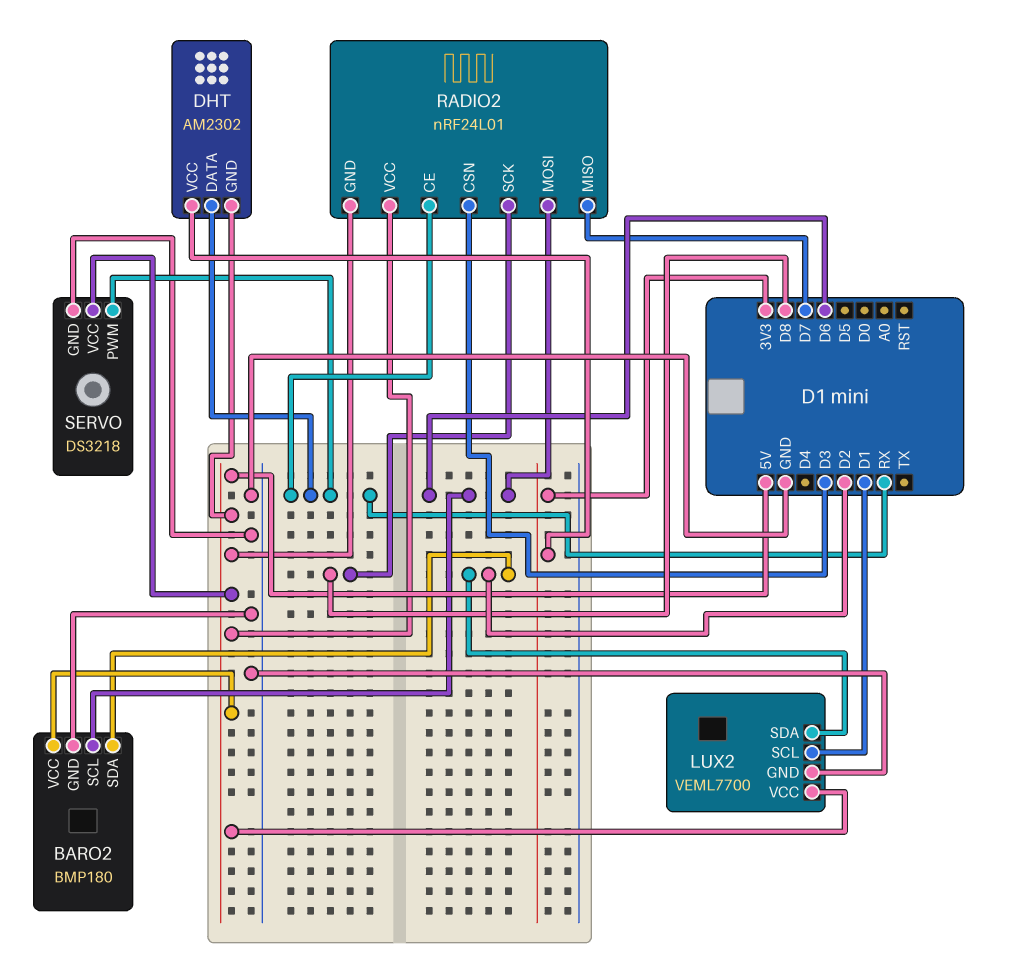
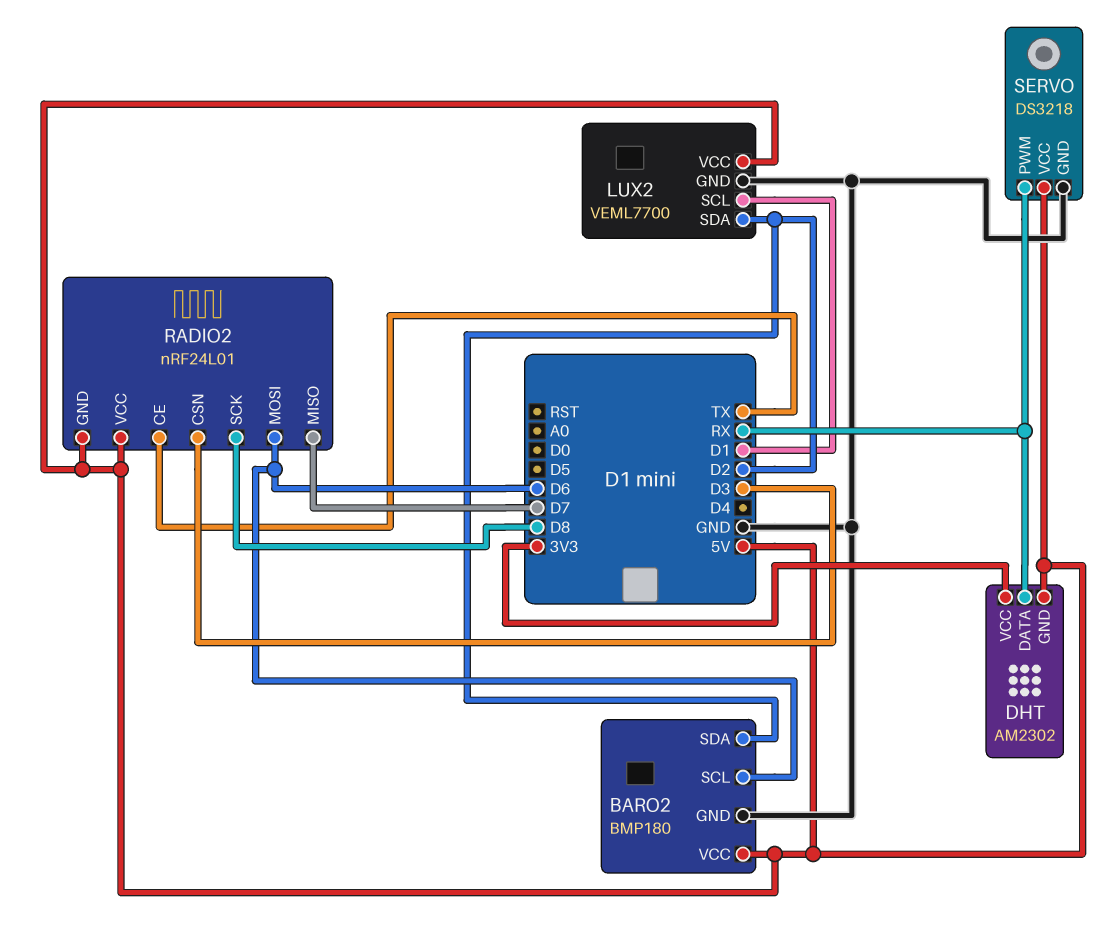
RADIO2 pin CE: RX -> TX

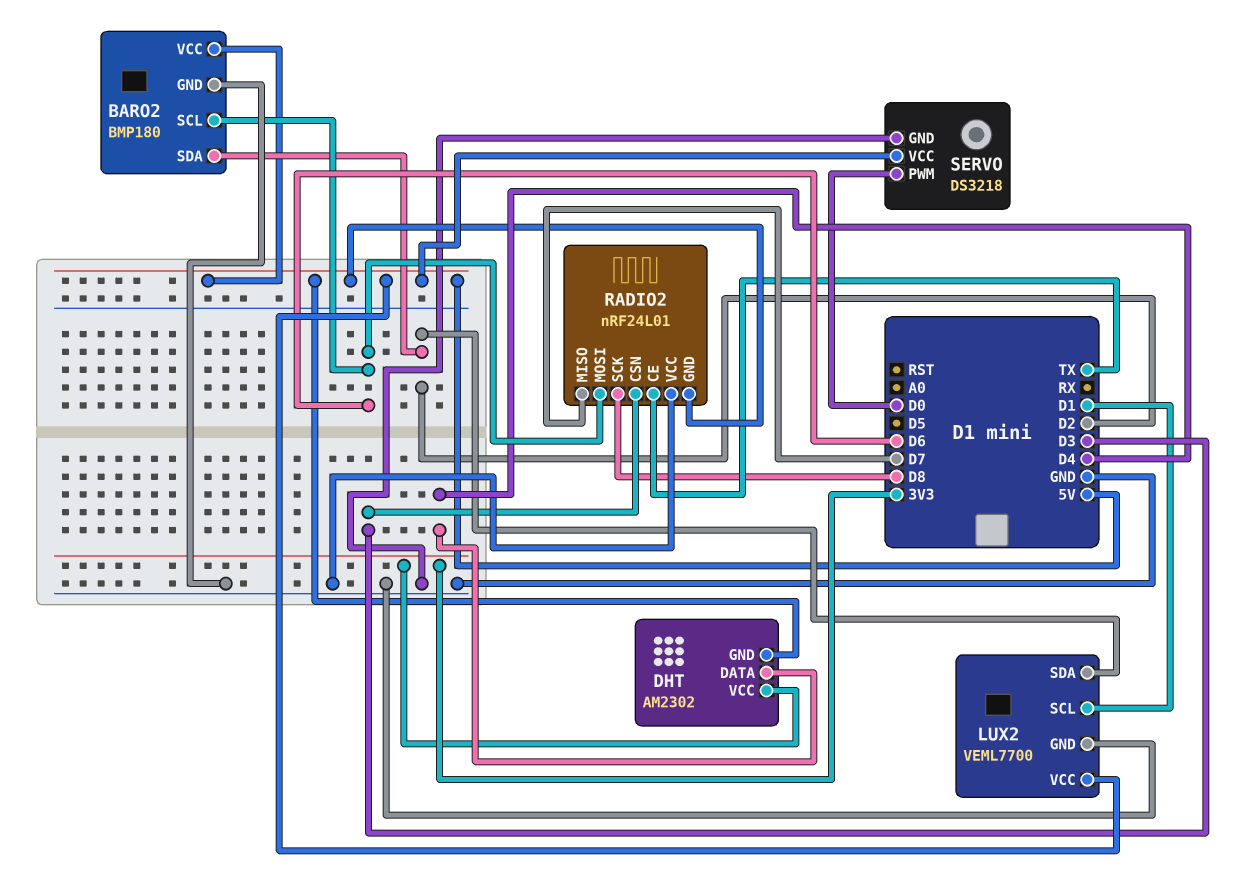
DHT pin DATA: RX -> D4
RADIO2 pin VCC: 5V -> GND
SERVO pin PWM: RX -> D0

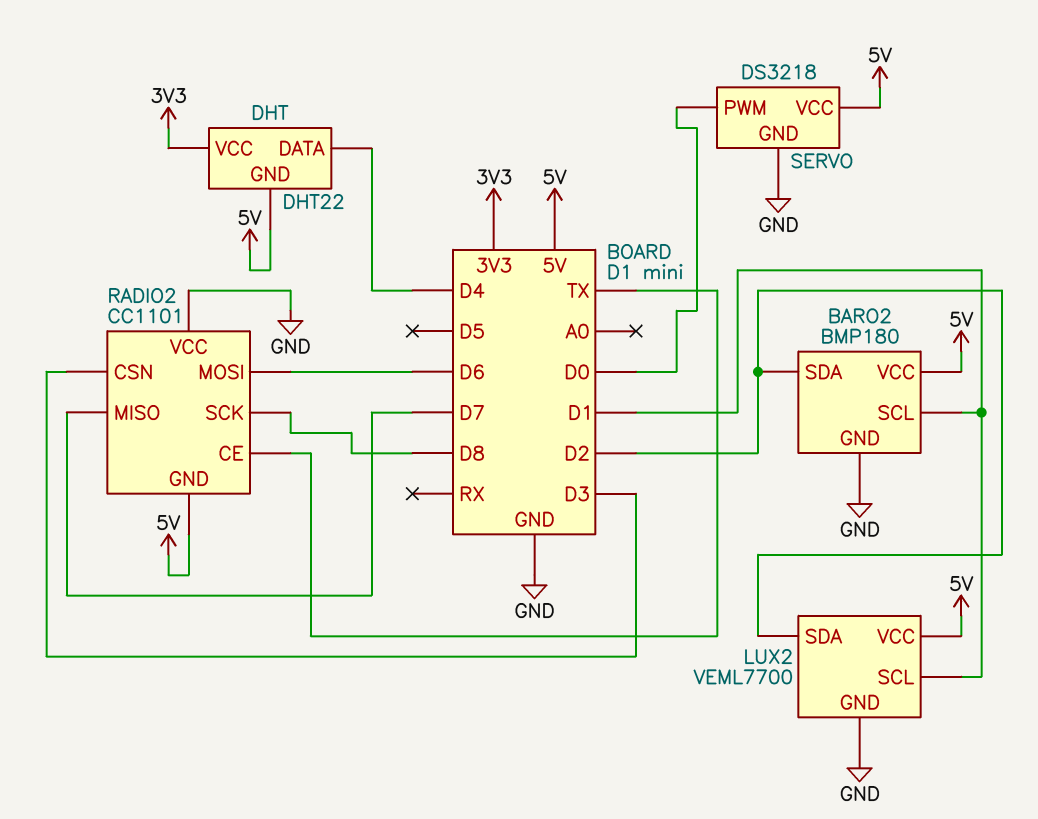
BARO2 pin SCL: D6 -> D1
DHT: AM2302 -> DHT22
RADIO2: nRF24L01 -> CC1101

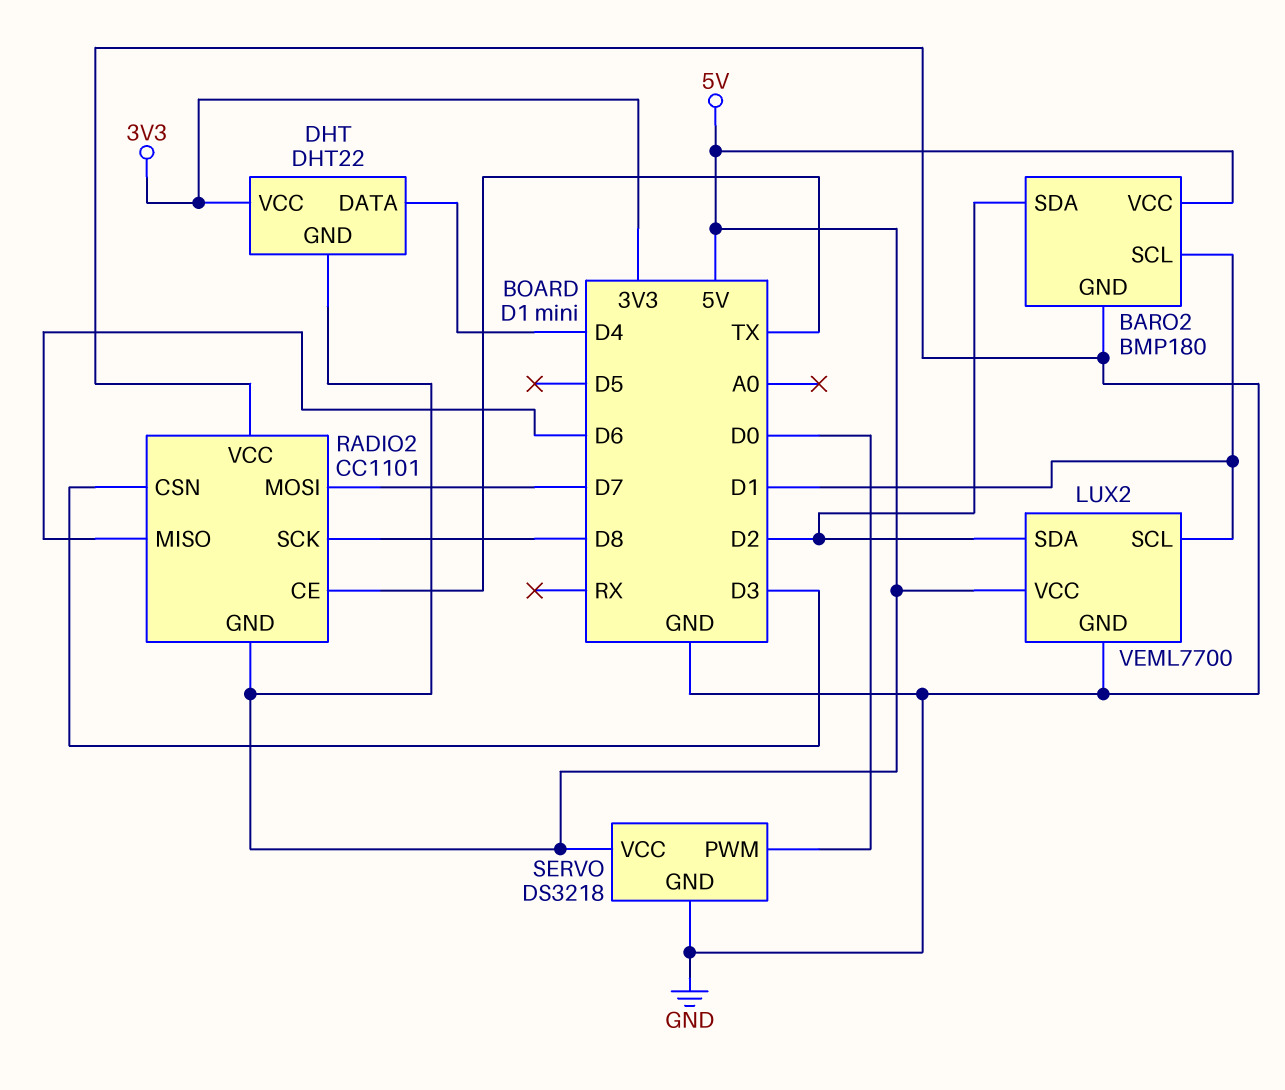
RADIO2 pin MISO: D7 -> D6
RADIO2 pin MOSI: D6 -> D7

